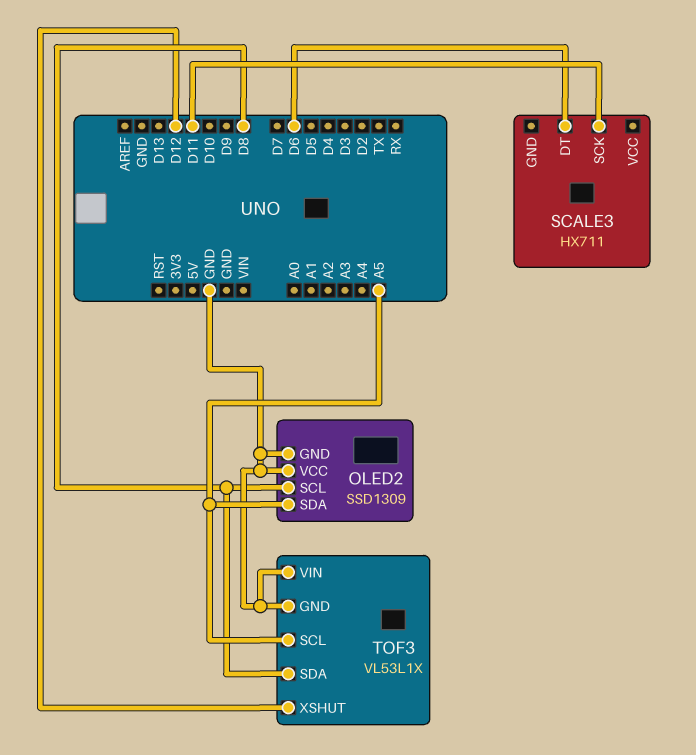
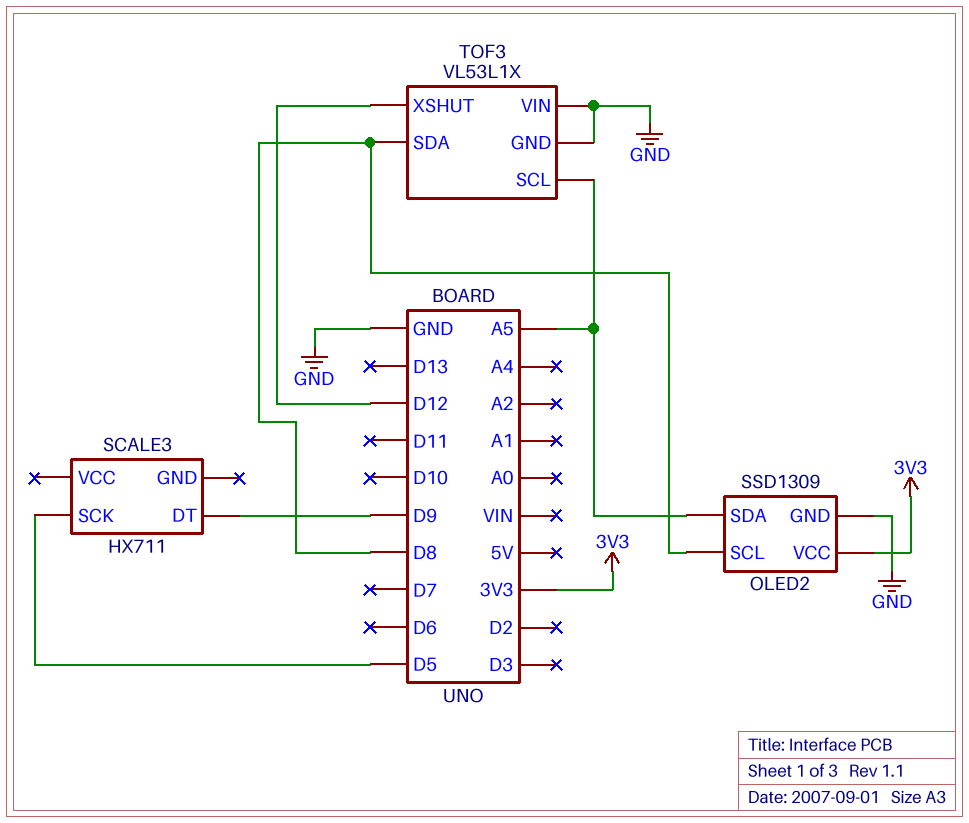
OLED2 pin VCC: GND -> 3V3
SCALE3 pin DT: D6 -> D9
SCALE3 pin SCK: D11 -> D5

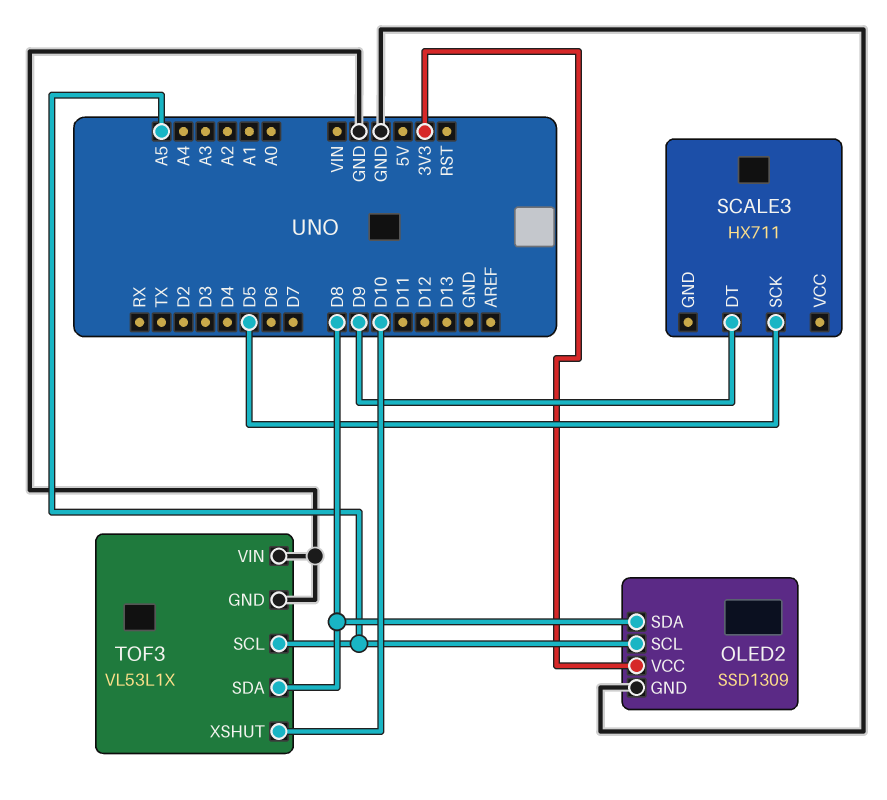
OLED2 pin SCL: D8 -> A5
OLED2 pin SDA: A5 -> D8
TOF3 pin XSHUT: D12 -> D10

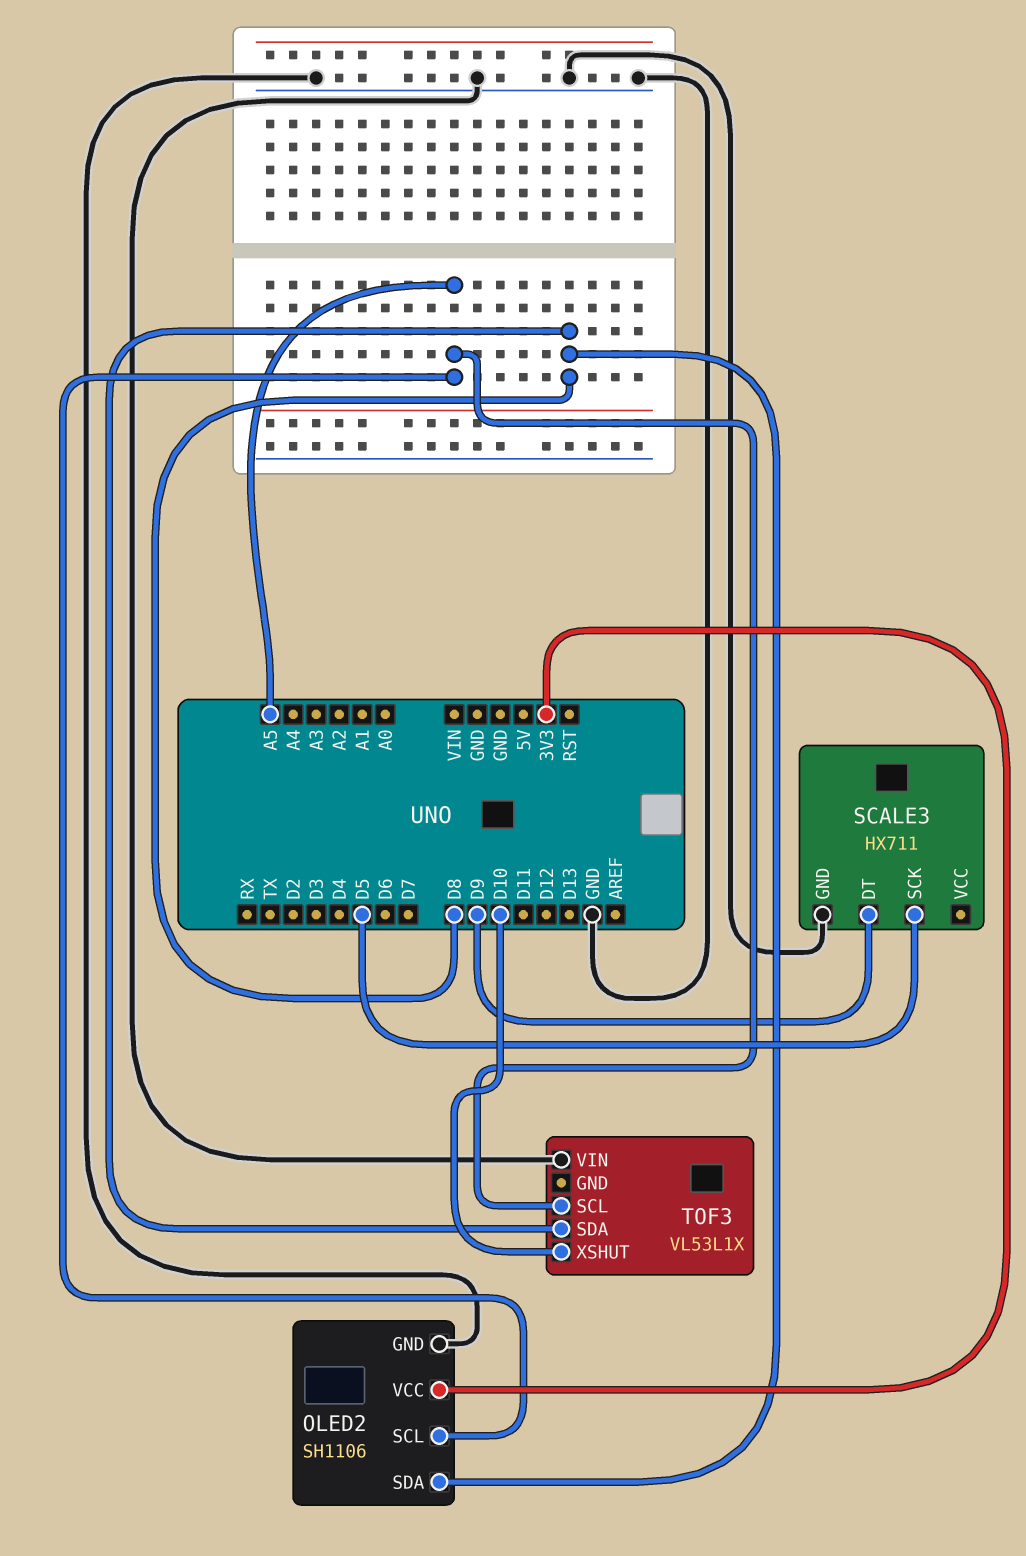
OLED2: SSD1309 -> SH1106
SCALE3 pin GND: none -> GND
TOF3 pin GND: GND -> none

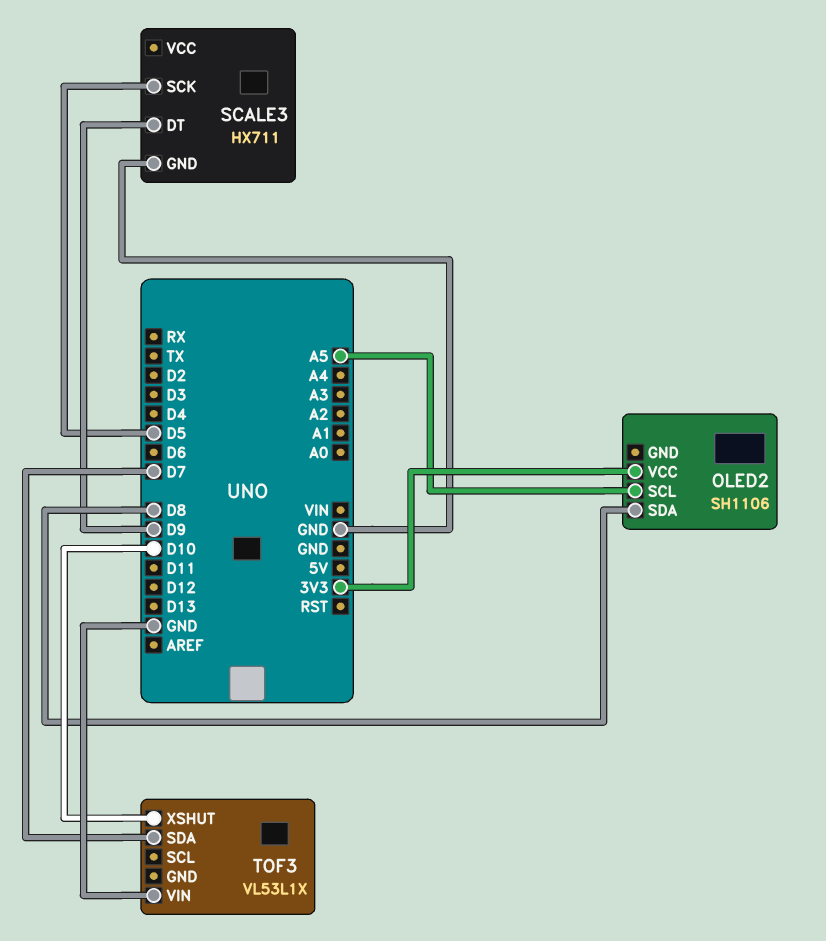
OLED2 pin GND: GND -> none
TOF3 pin SCL: A5 -> none
TOF3 pin SDA: D8 -> D7

